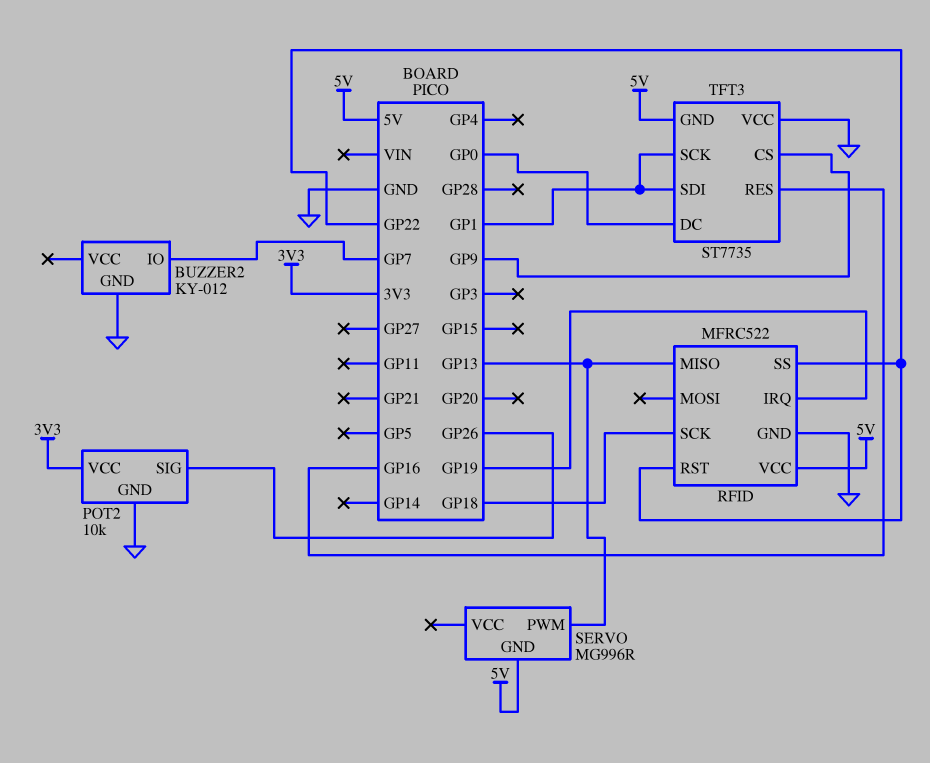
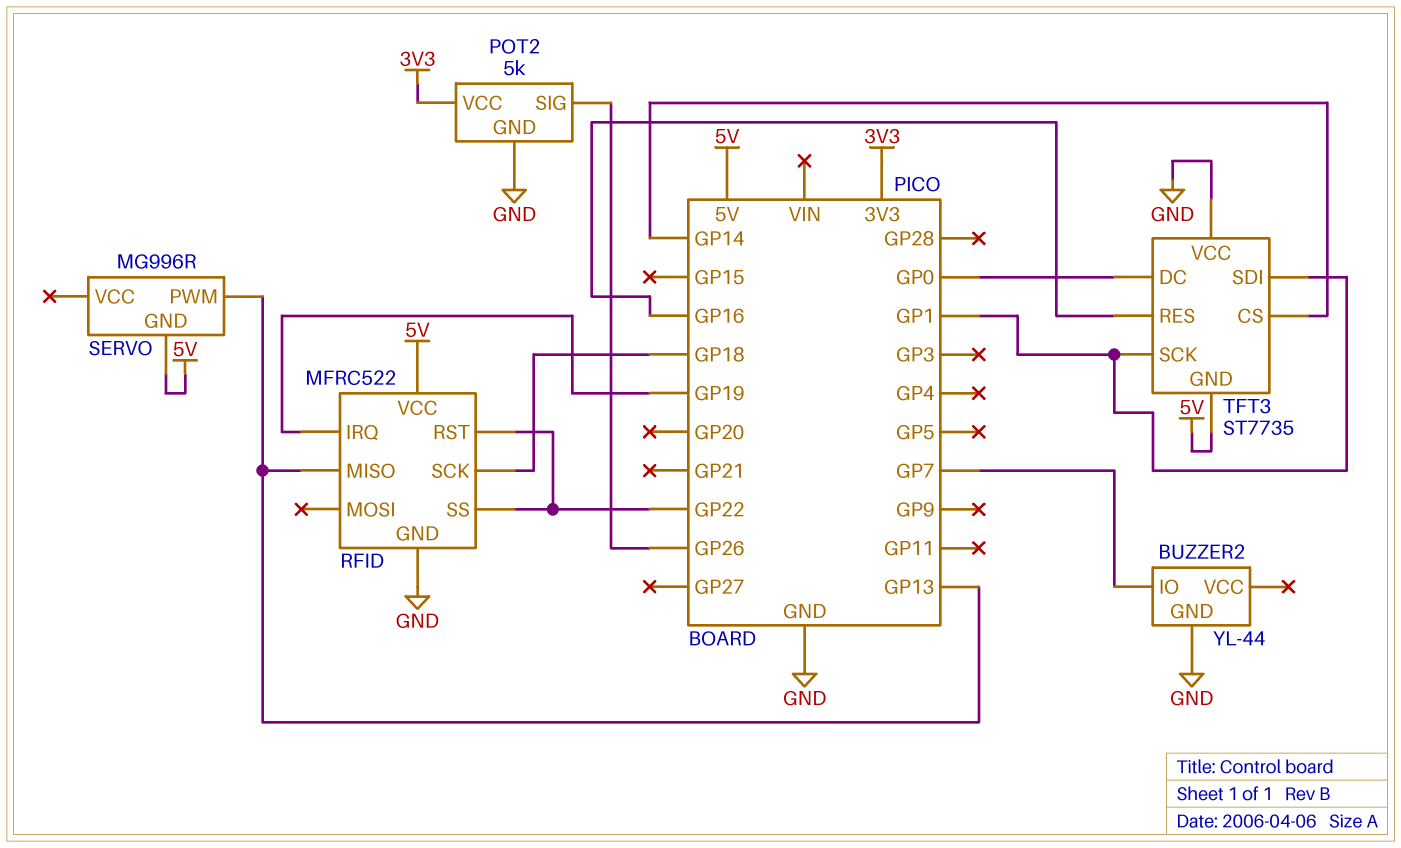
BUZZER2: KY-012 -> YL-44
POT2: 10k -> 5k
TFT3 pin CS: GP9 -> GP14

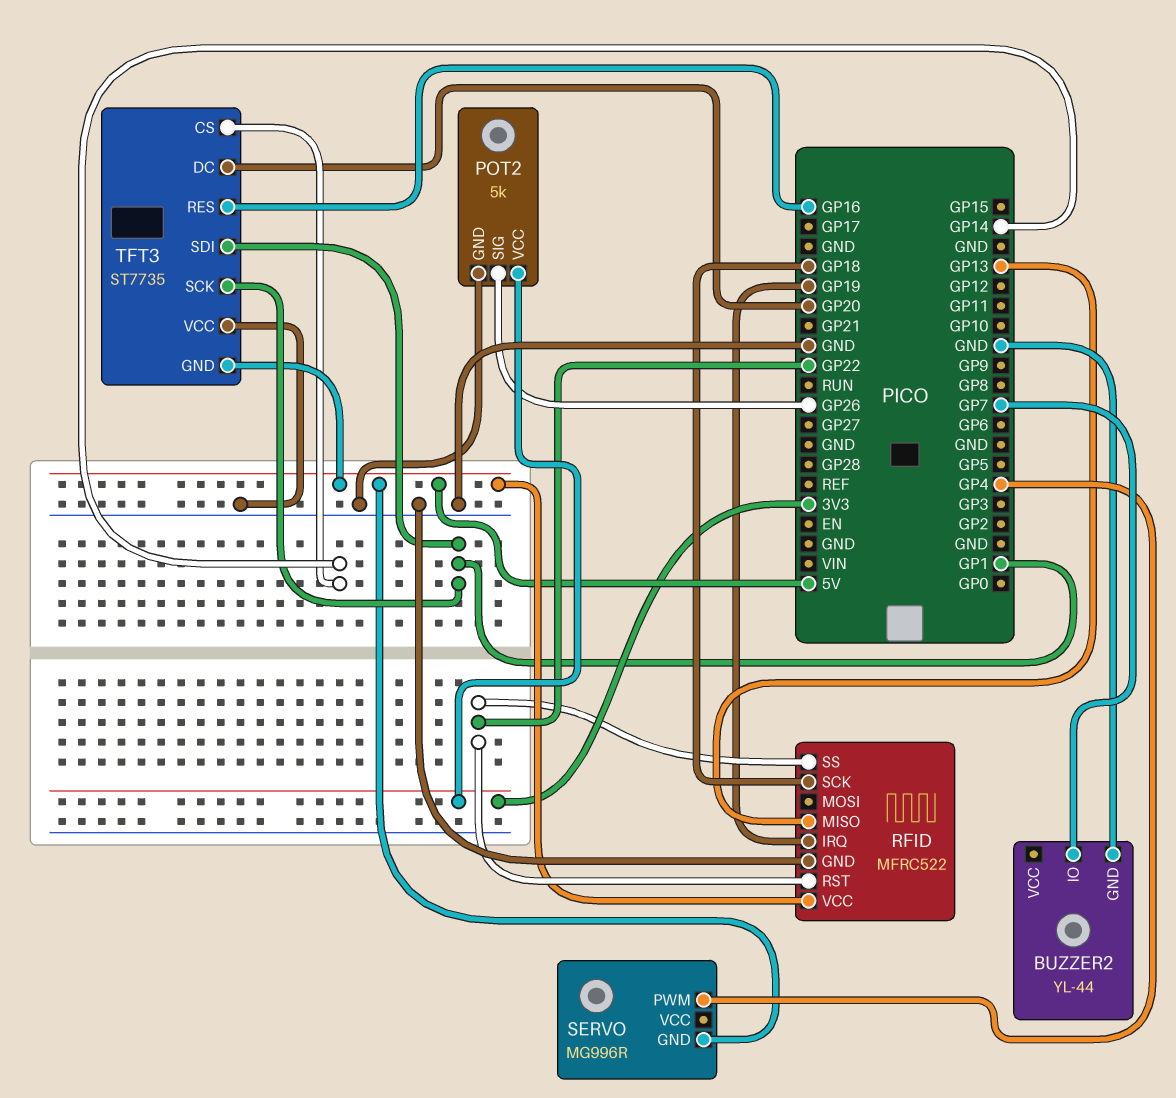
SERVO pin PWM: GP13 -> GP4
TFT3 pin DC: GP0 -> GP20

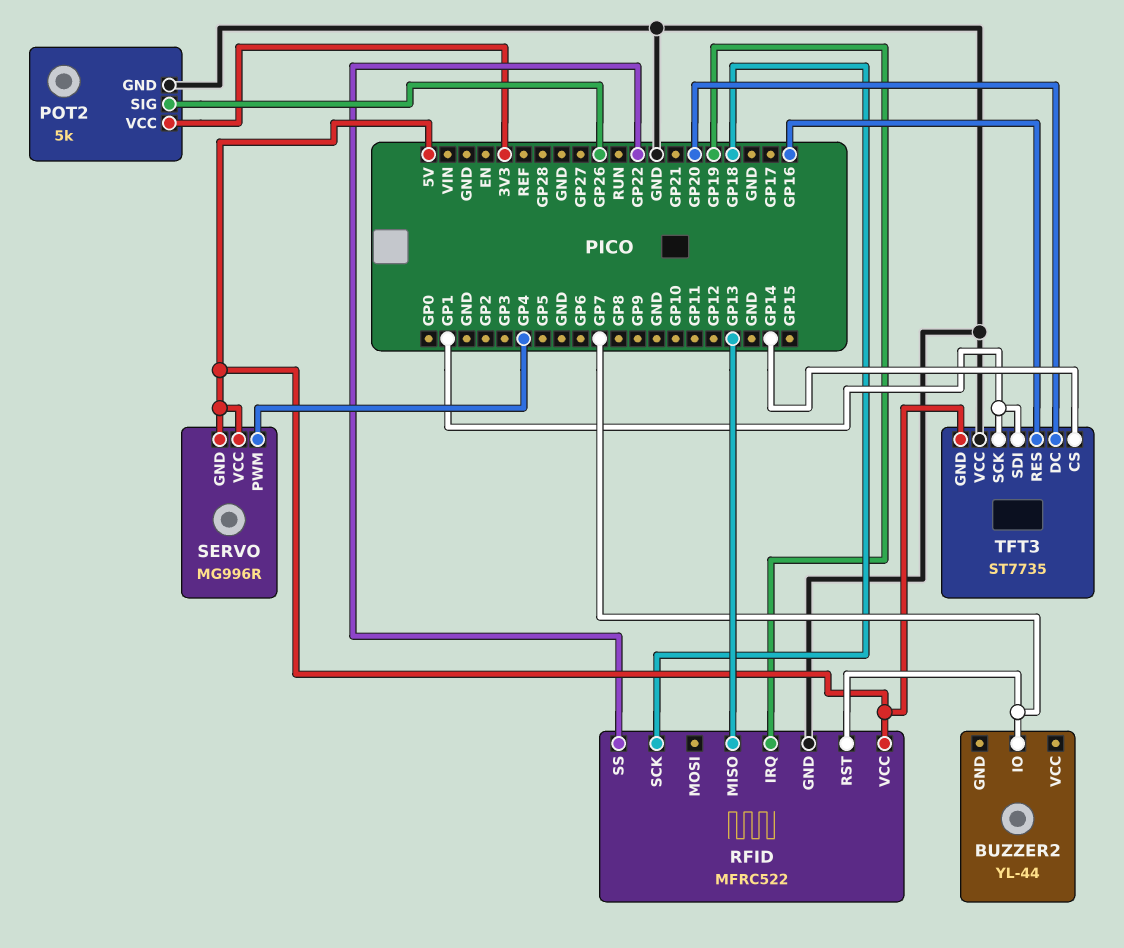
BUZZER2 pin GND: GND -> none
RFID pin RST: GP22 -> GP7
SERVO pin VCC: none -> 5V

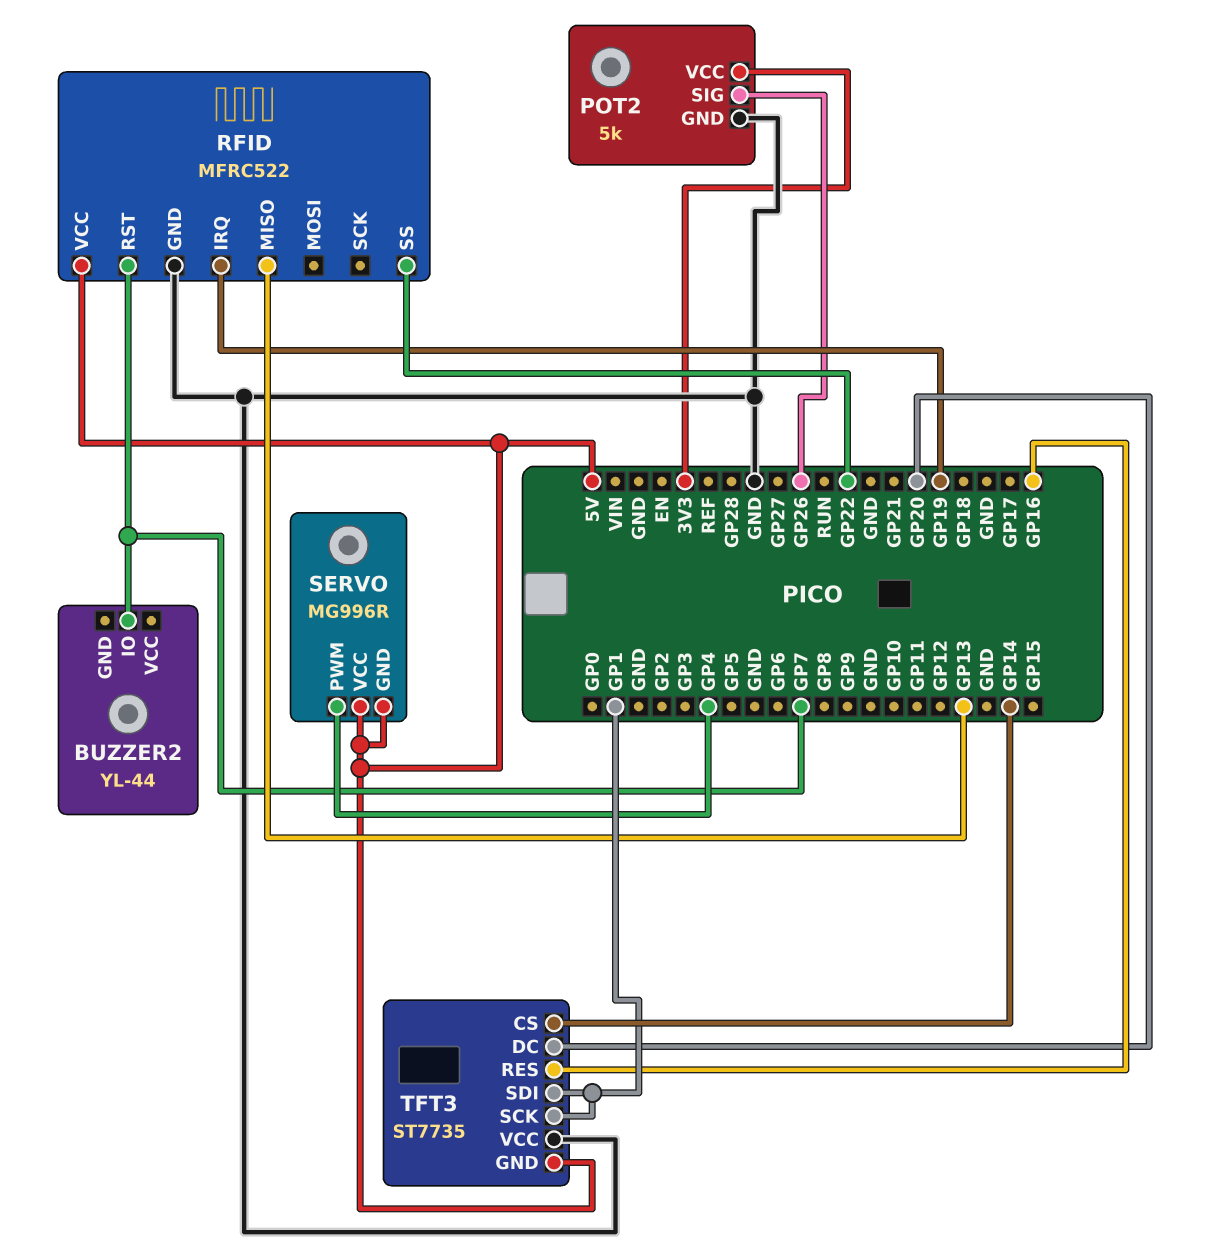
RFID pin SCK: GP18 -> none

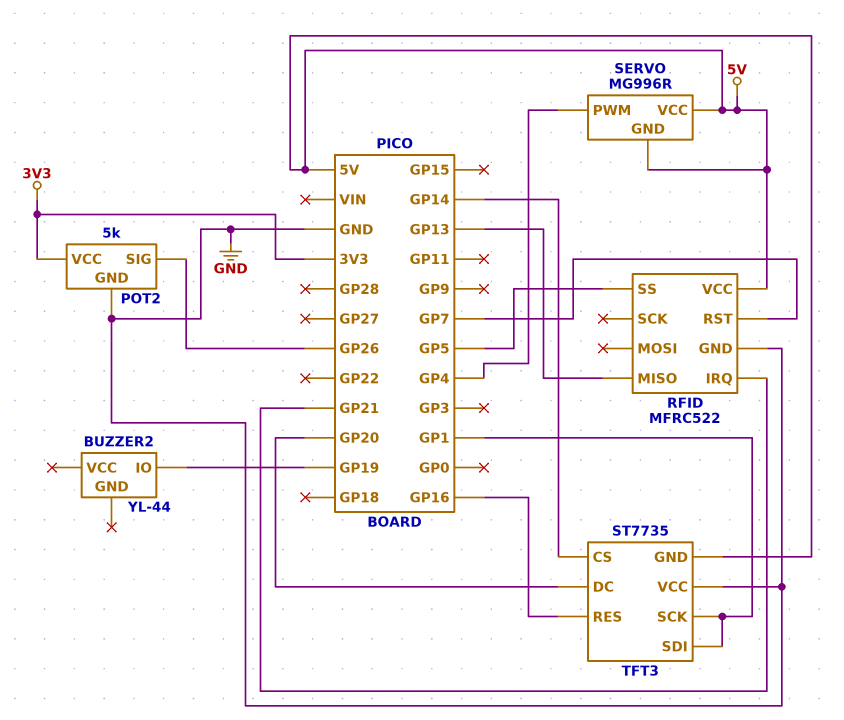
BUZZER2 pin IO: GP7 -> GP19
RFID pin IRQ: GP19 -> GP21
RFID pin SS: GP22 -> GP5

